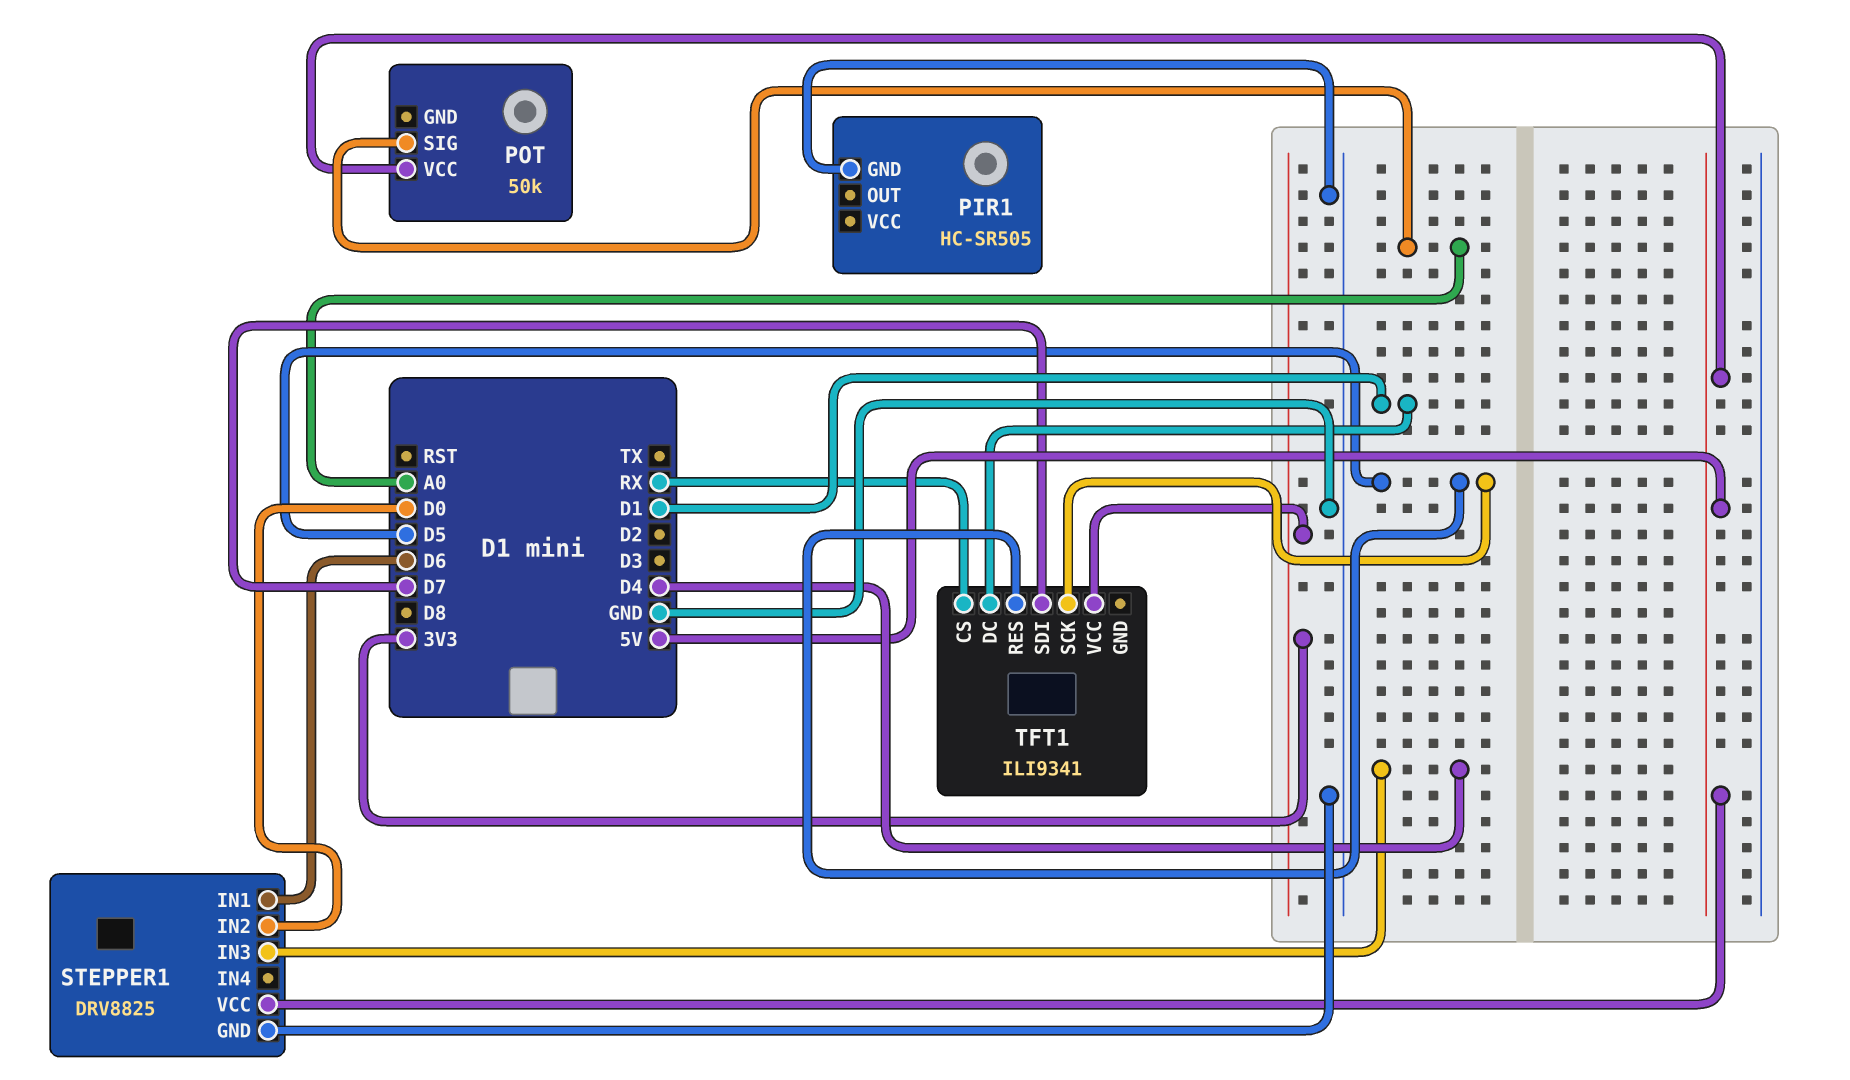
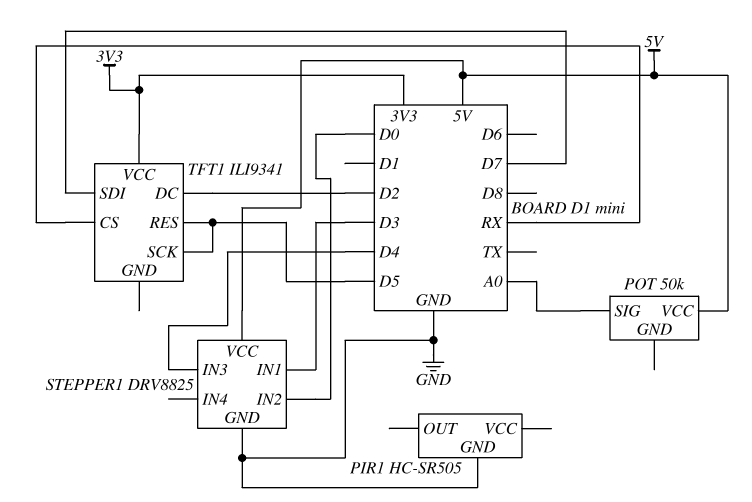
STEPPER1 pin IN1: D6 -> D3
TFT1 pin DC: D1 -> D2

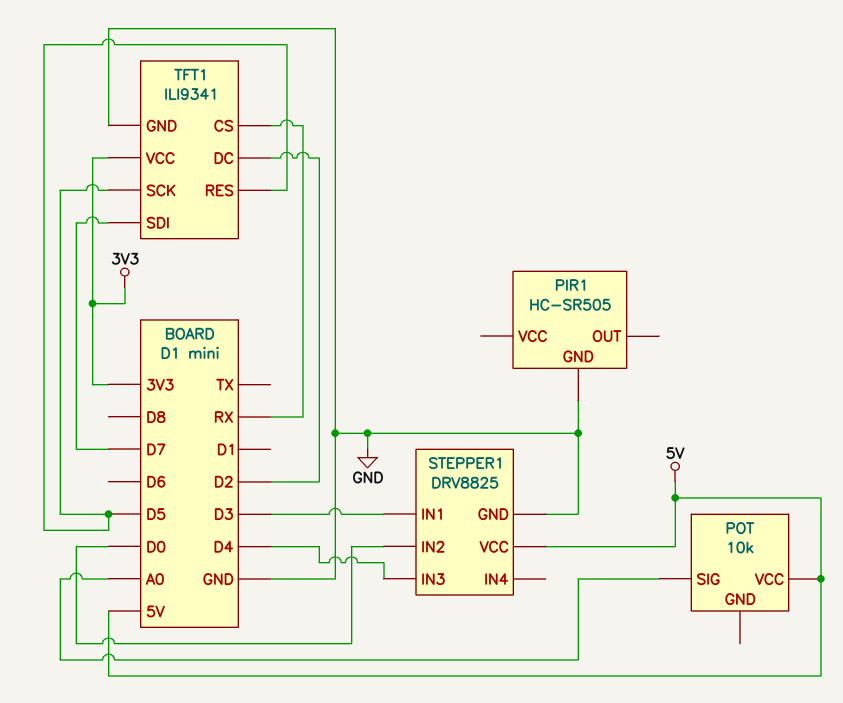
POT: 50k -> 10k
TFT1 pin GND: none -> GND

